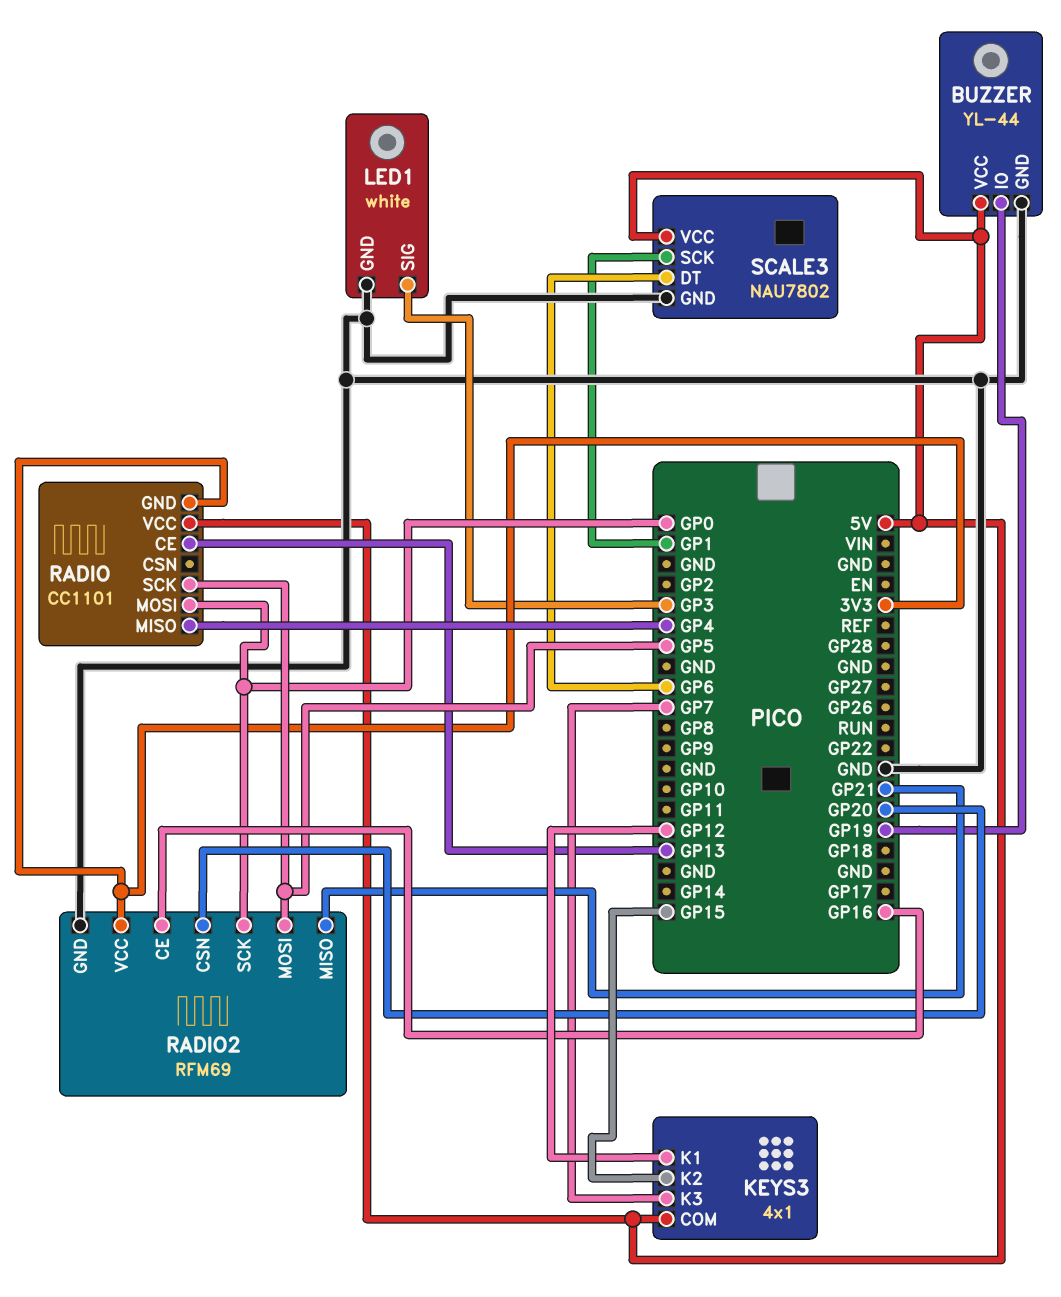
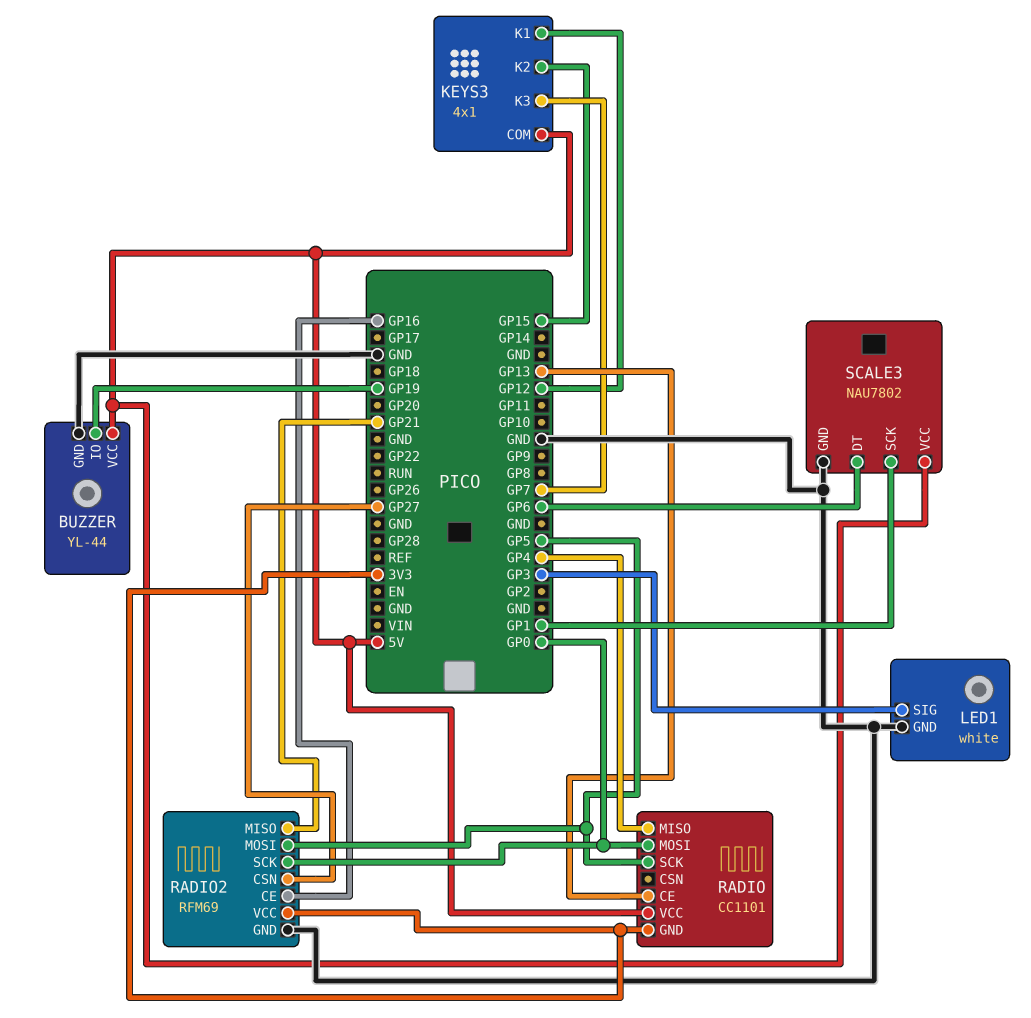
RADIO2 pin CSN: GP20 -> GP27

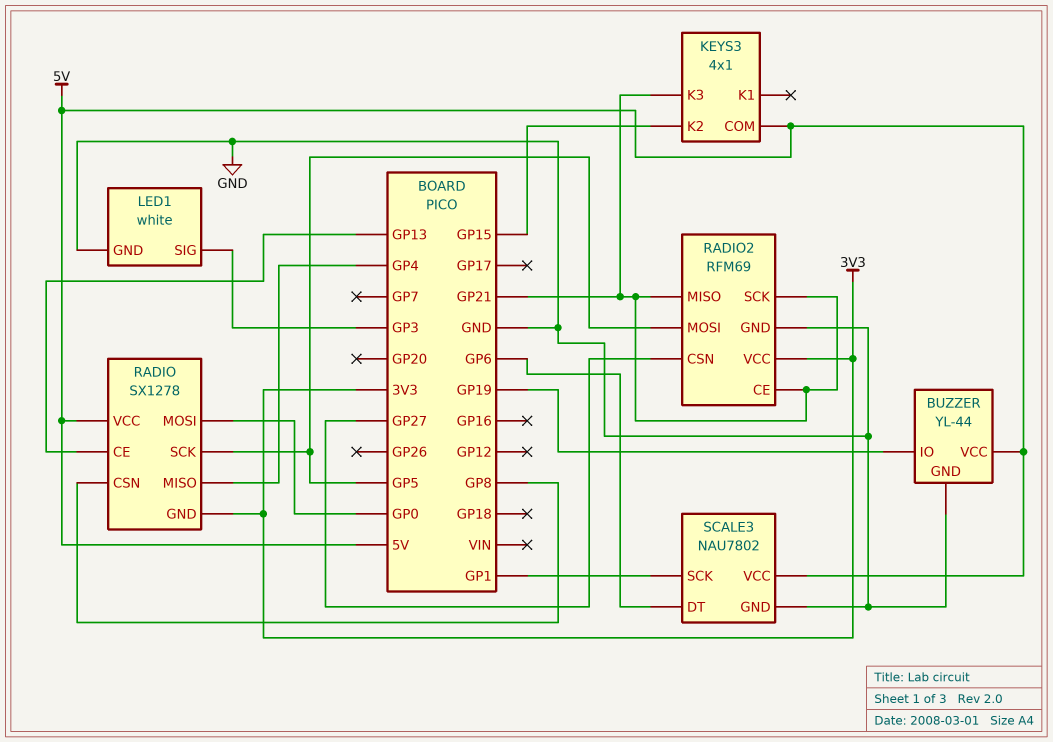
KEYS3 pin K1: GP12 -> none
KEYS3 pin K3: GP7 -> GP21
RADIO: CC1101 -> SX1278
RADIO pin CSN: none -> GP8
RADIO2 pin CE: GP16 -> GP21
RADIO2 pin SCK: GP0 -> GP21

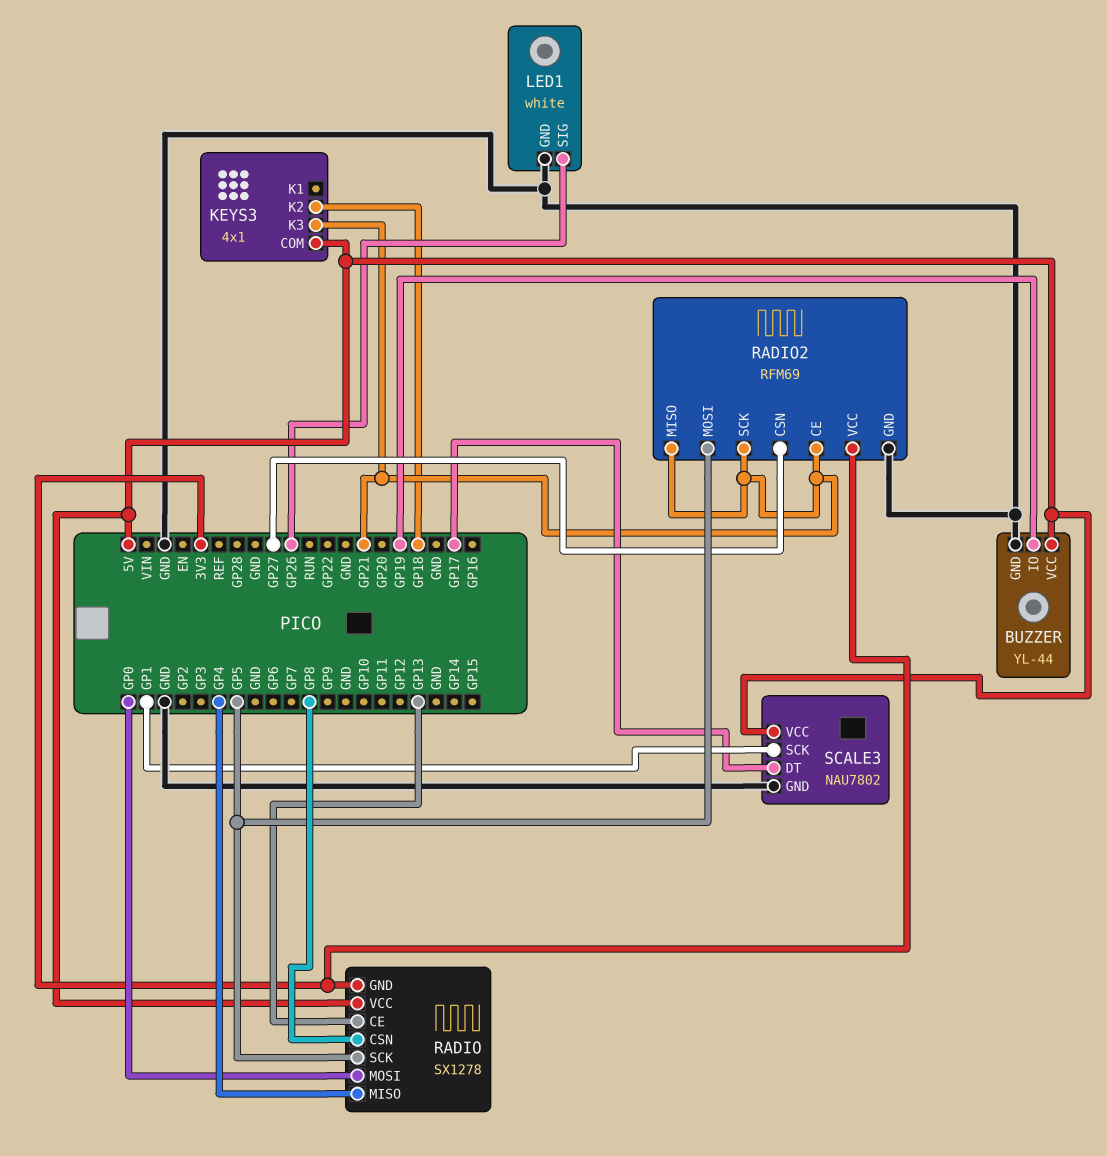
KEYS3 pin K2: GP15 -> GP18
LED1 pin SIG: GP3 -> GP26
SCALE3 pin DT: GP6 -> GP17

